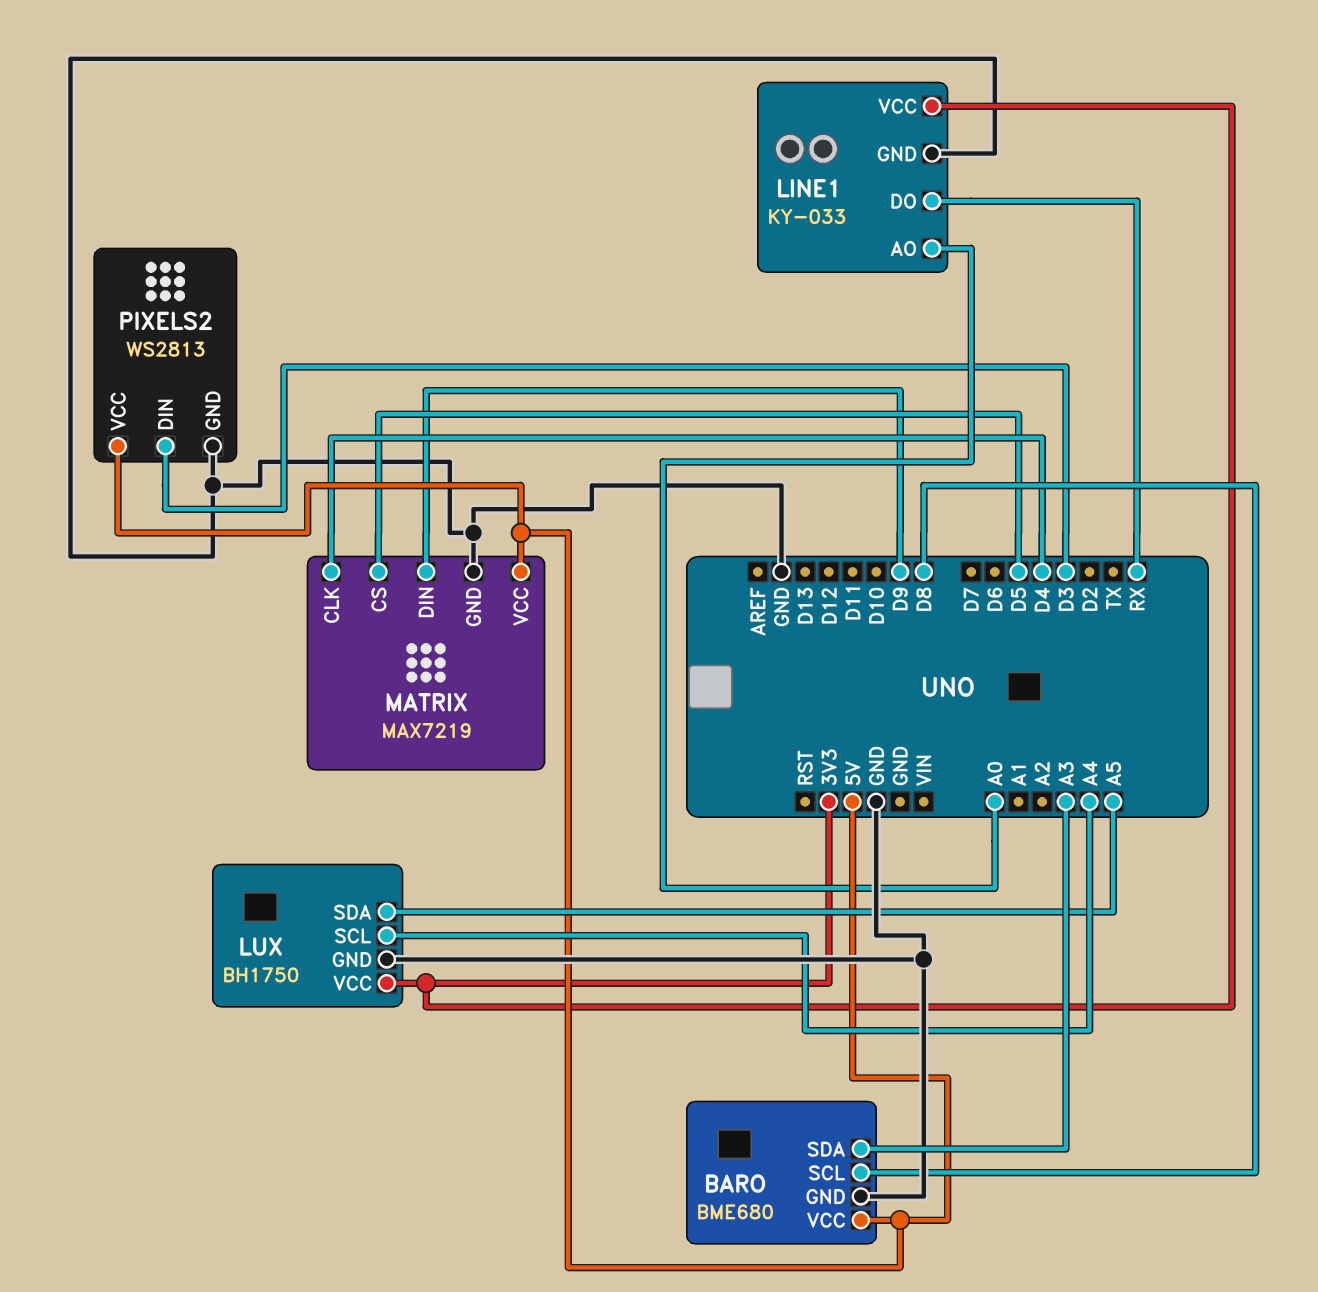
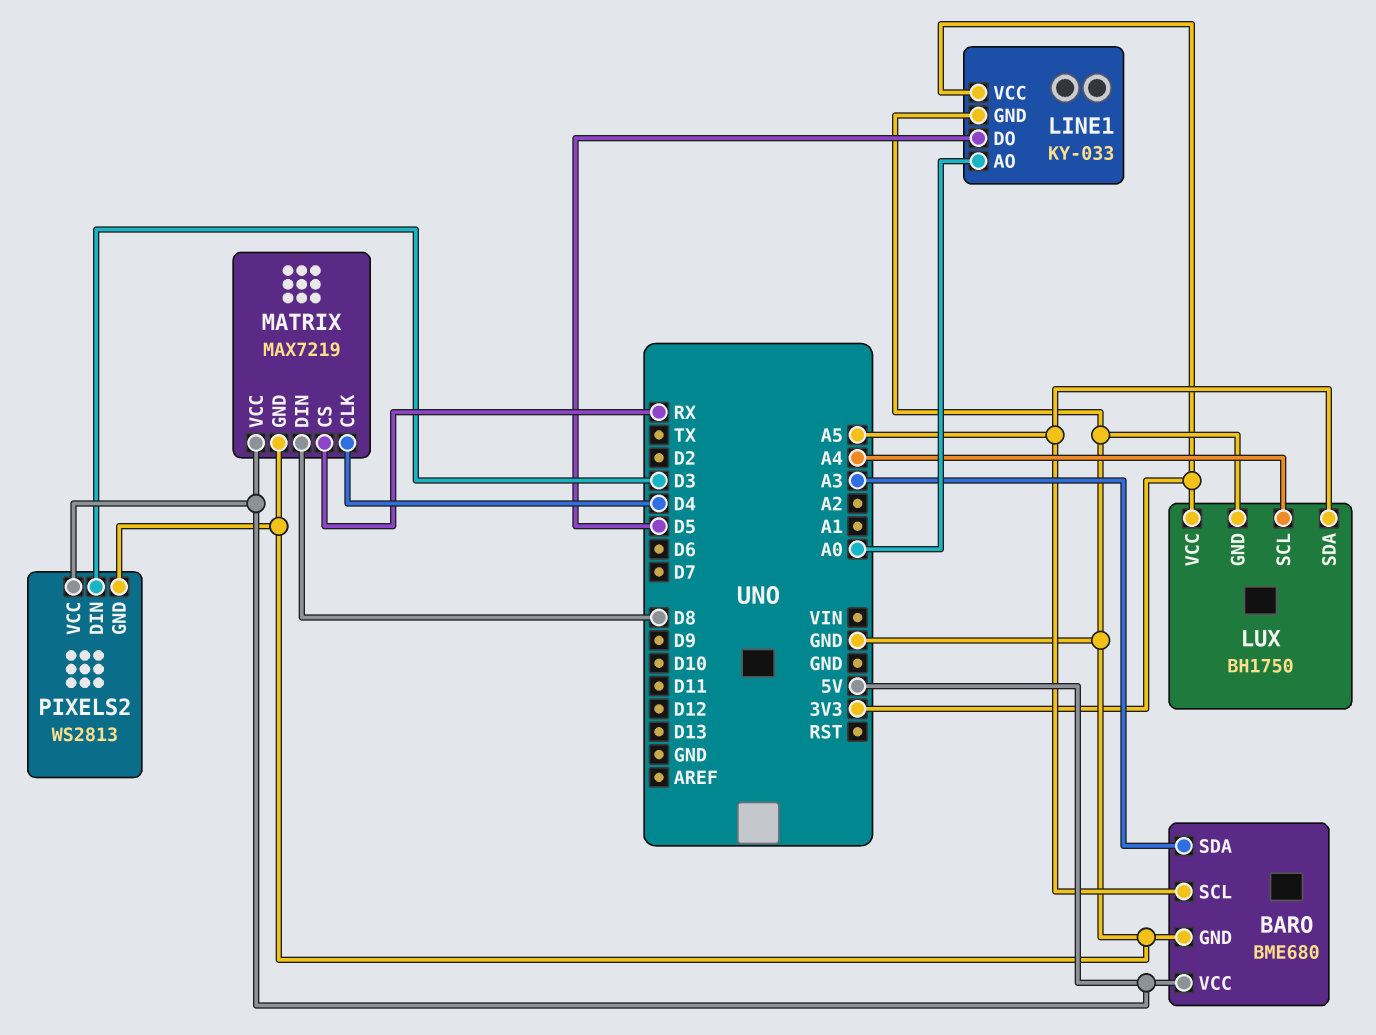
BARO pin SCL: D8 -> A5
LINE1 pin DO: RX -> D5
MATRIX pin CS: D5 -> RX
MATRIX pin DIN: D9 -> D8

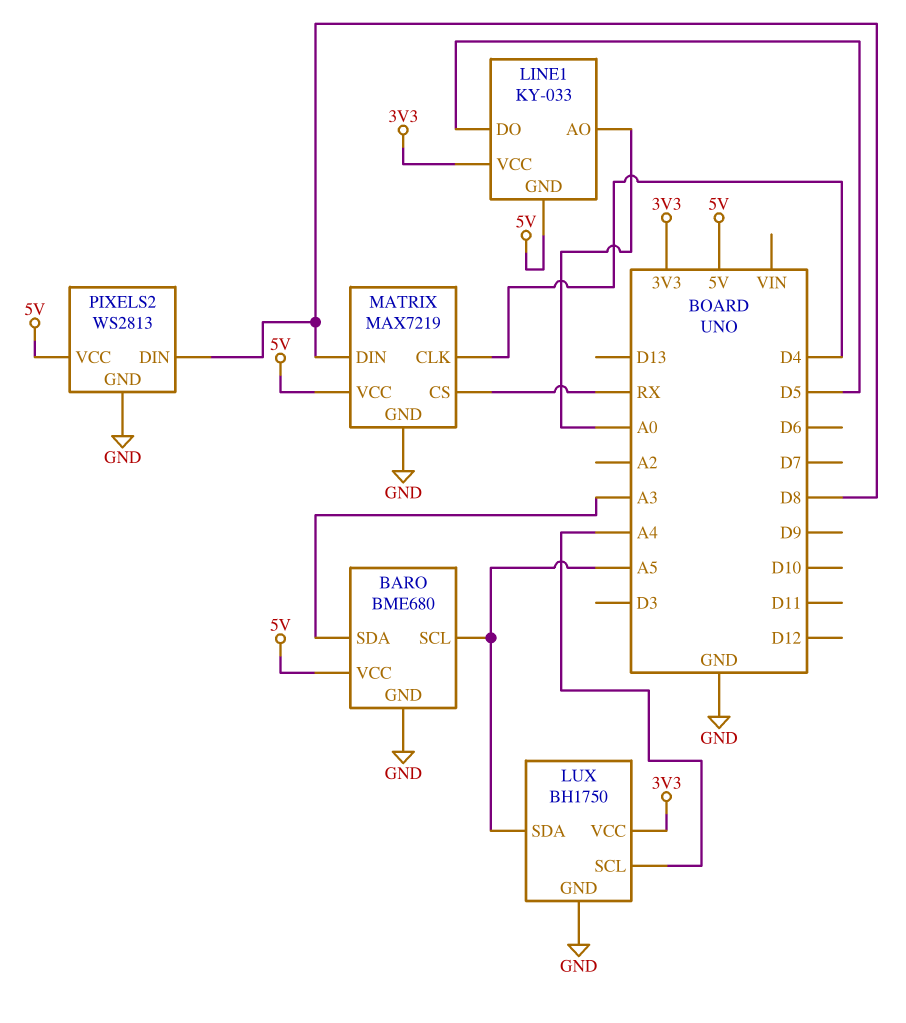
LINE1 pin GND: GND -> 5V
PIXELS2 pin DIN: D3 -> D8

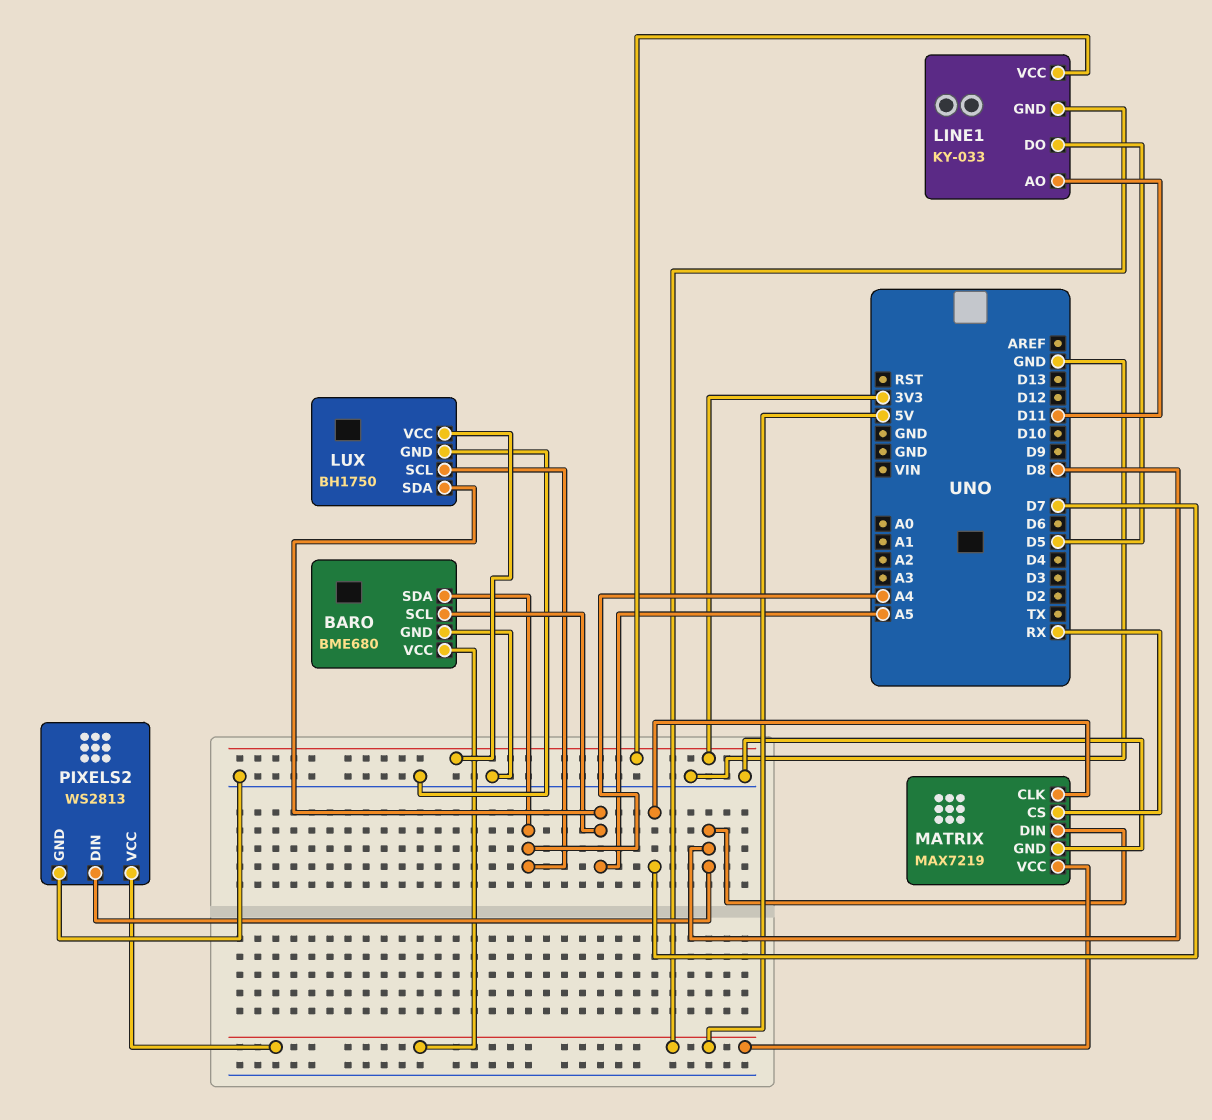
BARO pin SDA: A3 -> A4
LINE1 pin AO: A0 -> D11
MATRIX pin CLK: D4 -> D7

